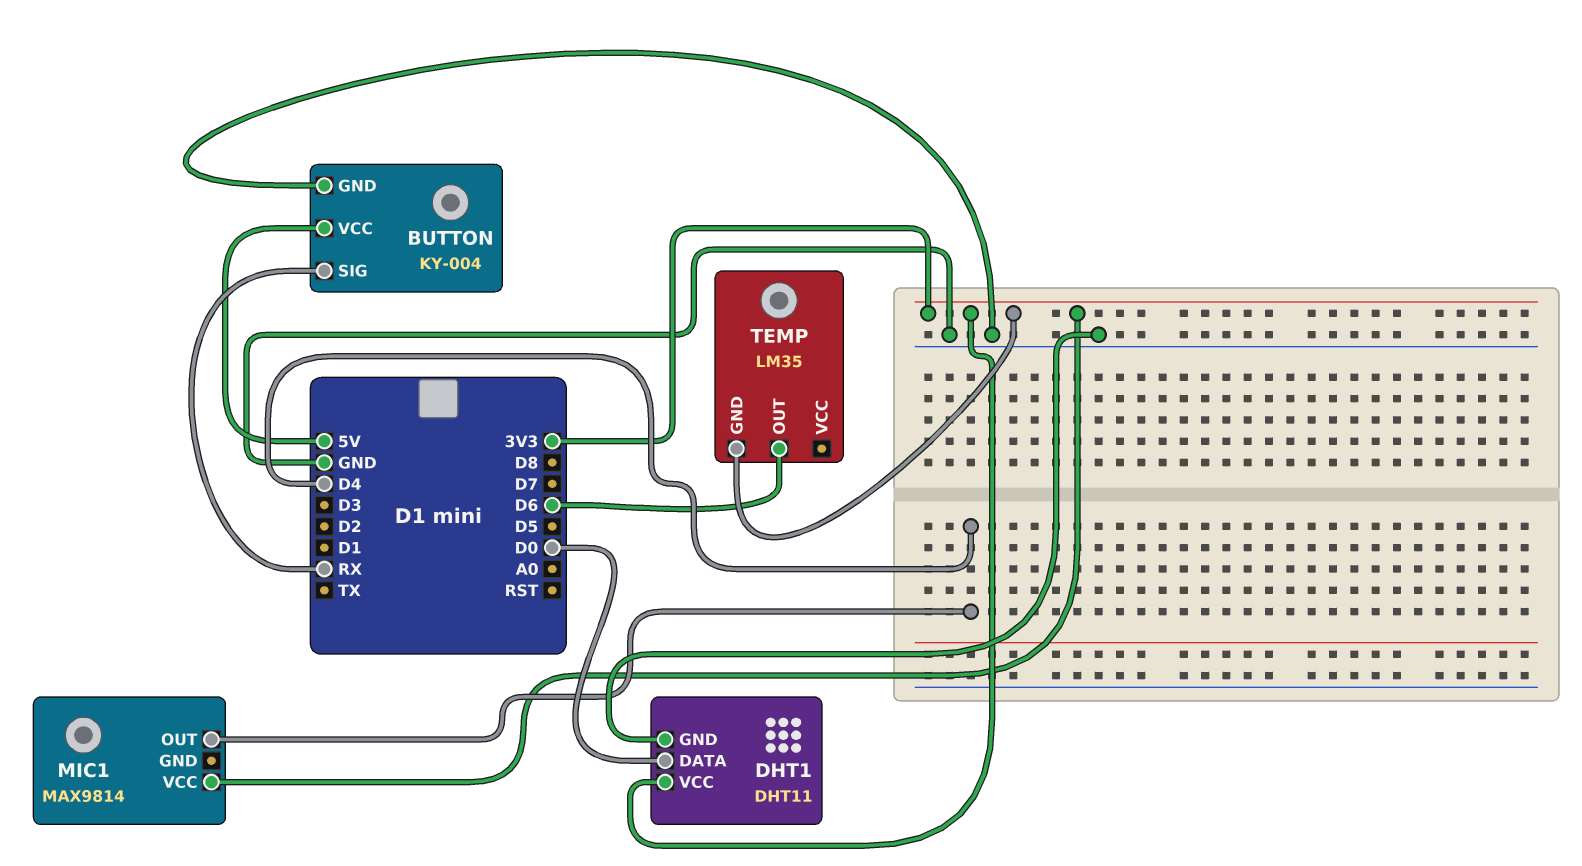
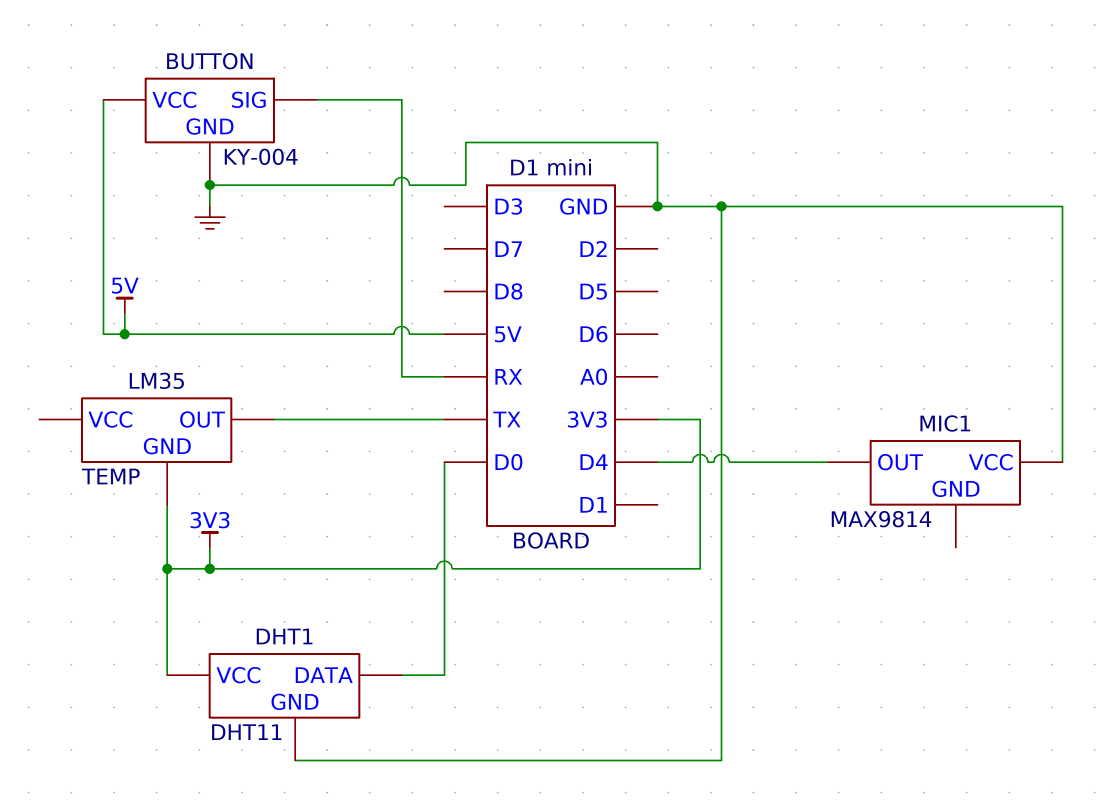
MIC1 pin VCC: 3V3 -> GND
TEMP pin OUT: D6 -> TX

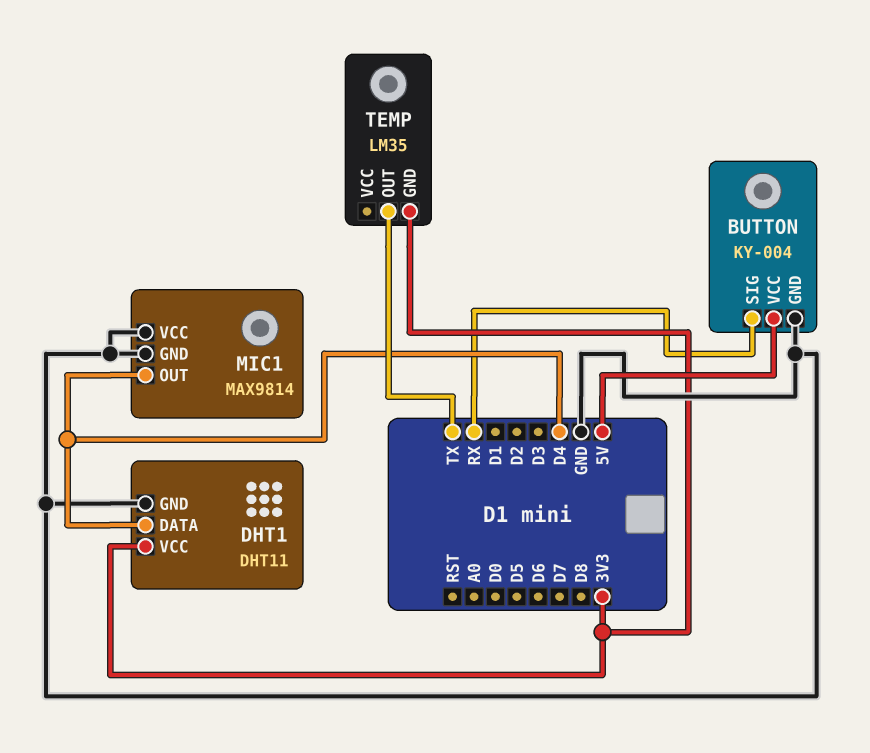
DHT1 pin DATA: D0 -> D4
MIC1 pin GND: none -> GND

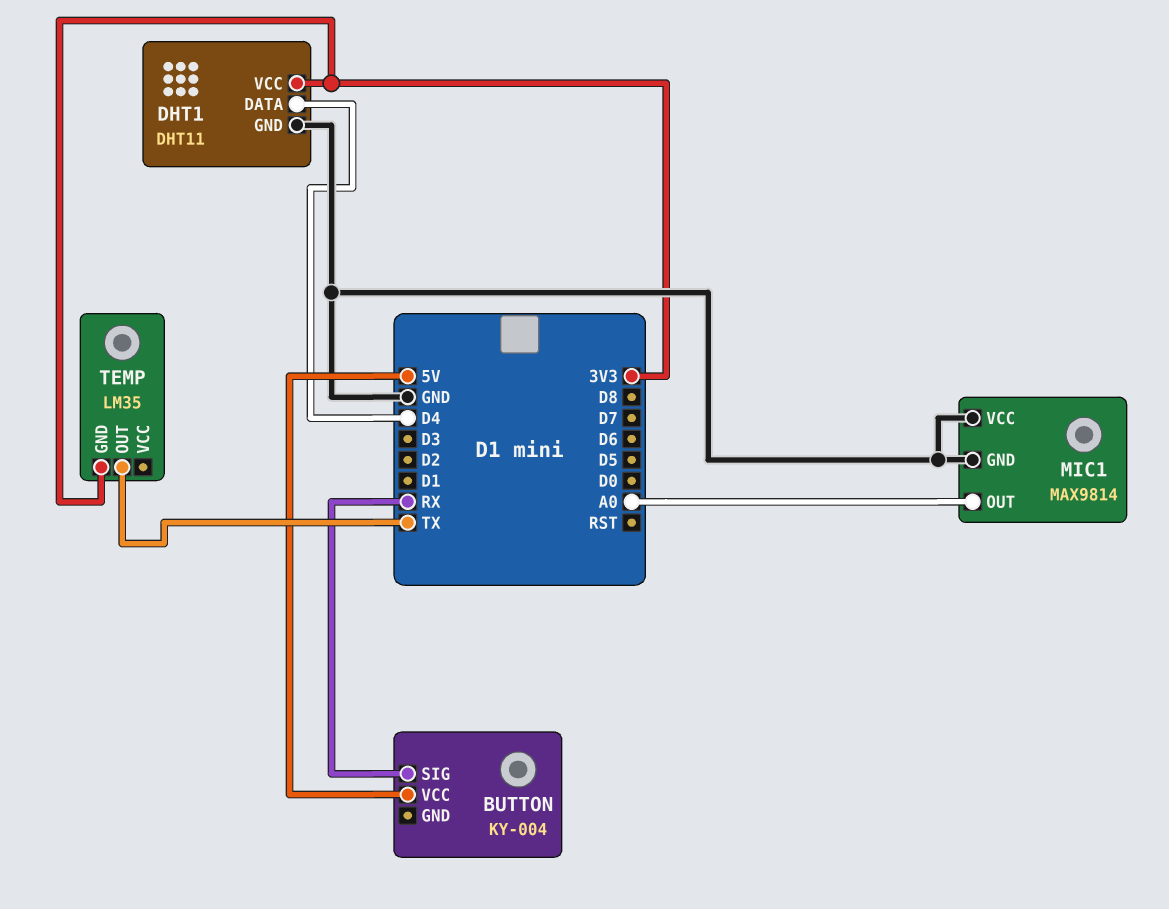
BUTTON pin GND: GND -> none
MIC1 pin OUT: D4 -> A0

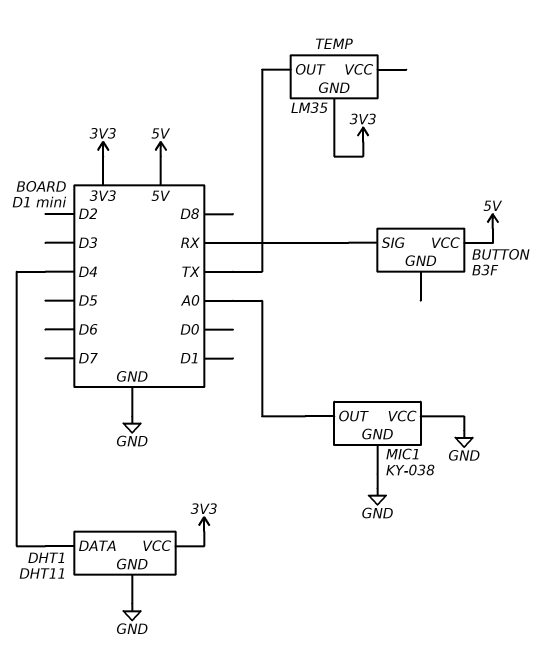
BUTTON: KY-004 -> B3F
MIC1: MAX9814 -> KY-038

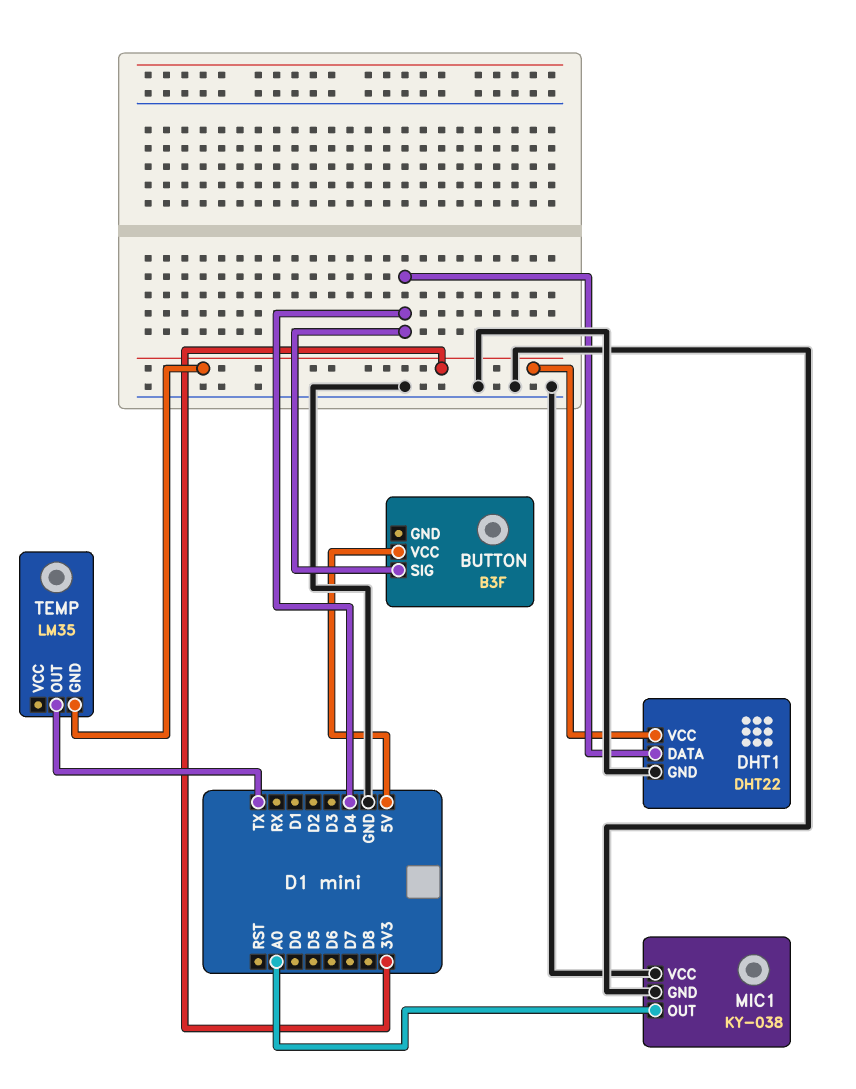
BUTTON pin SIG: RX -> D4
DHT1: DHT11 -> DHT22

